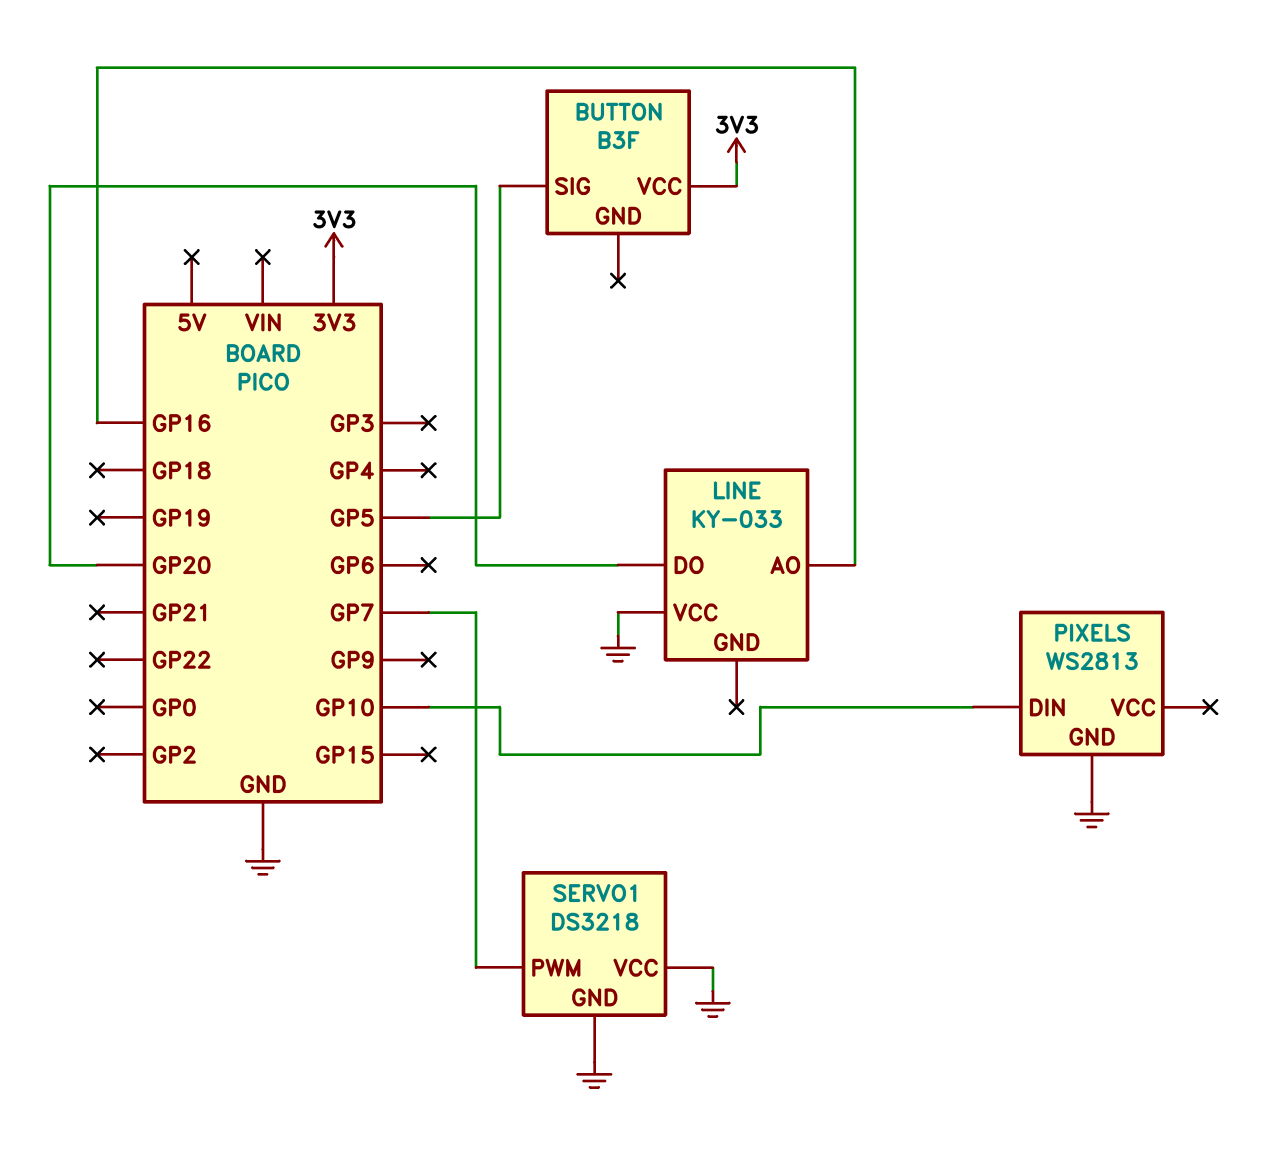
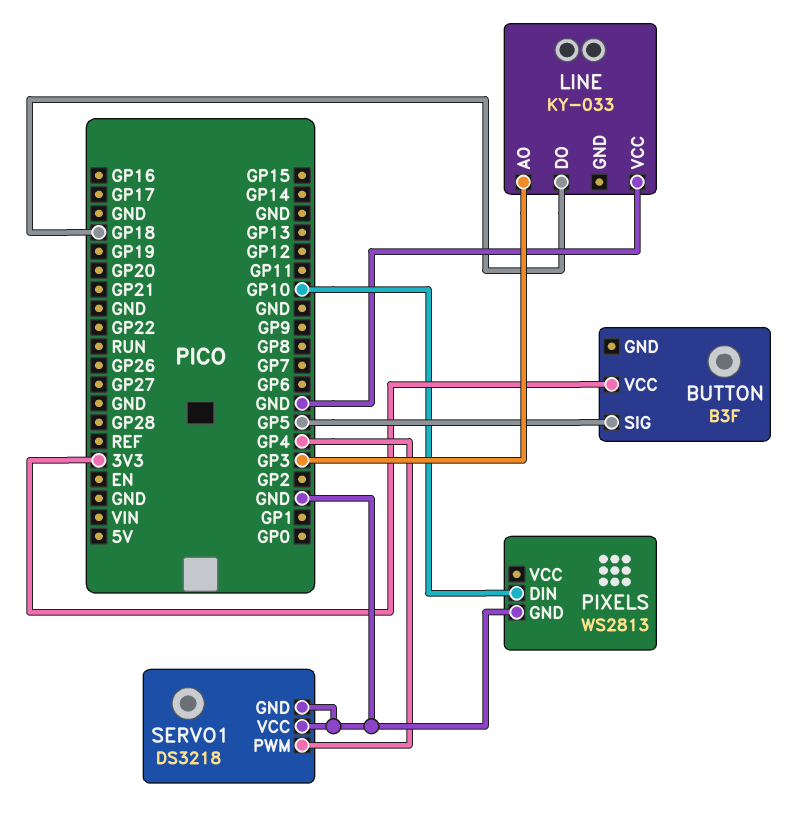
LINE pin AO: GP16 -> GP3
LINE pin DO: GP20 -> GP18
SERVO1 pin PWM: GP7 -> GP4

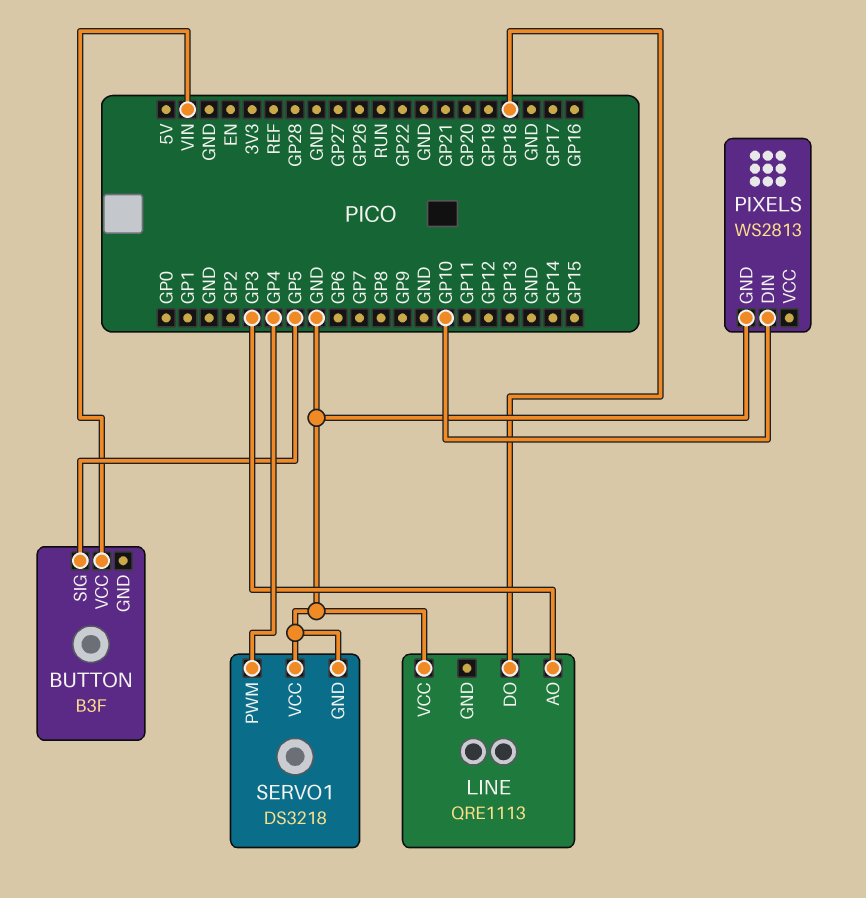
BUTTON pin VCC: 3V3 -> VIN
LINE: KY-033 -> QRE1113

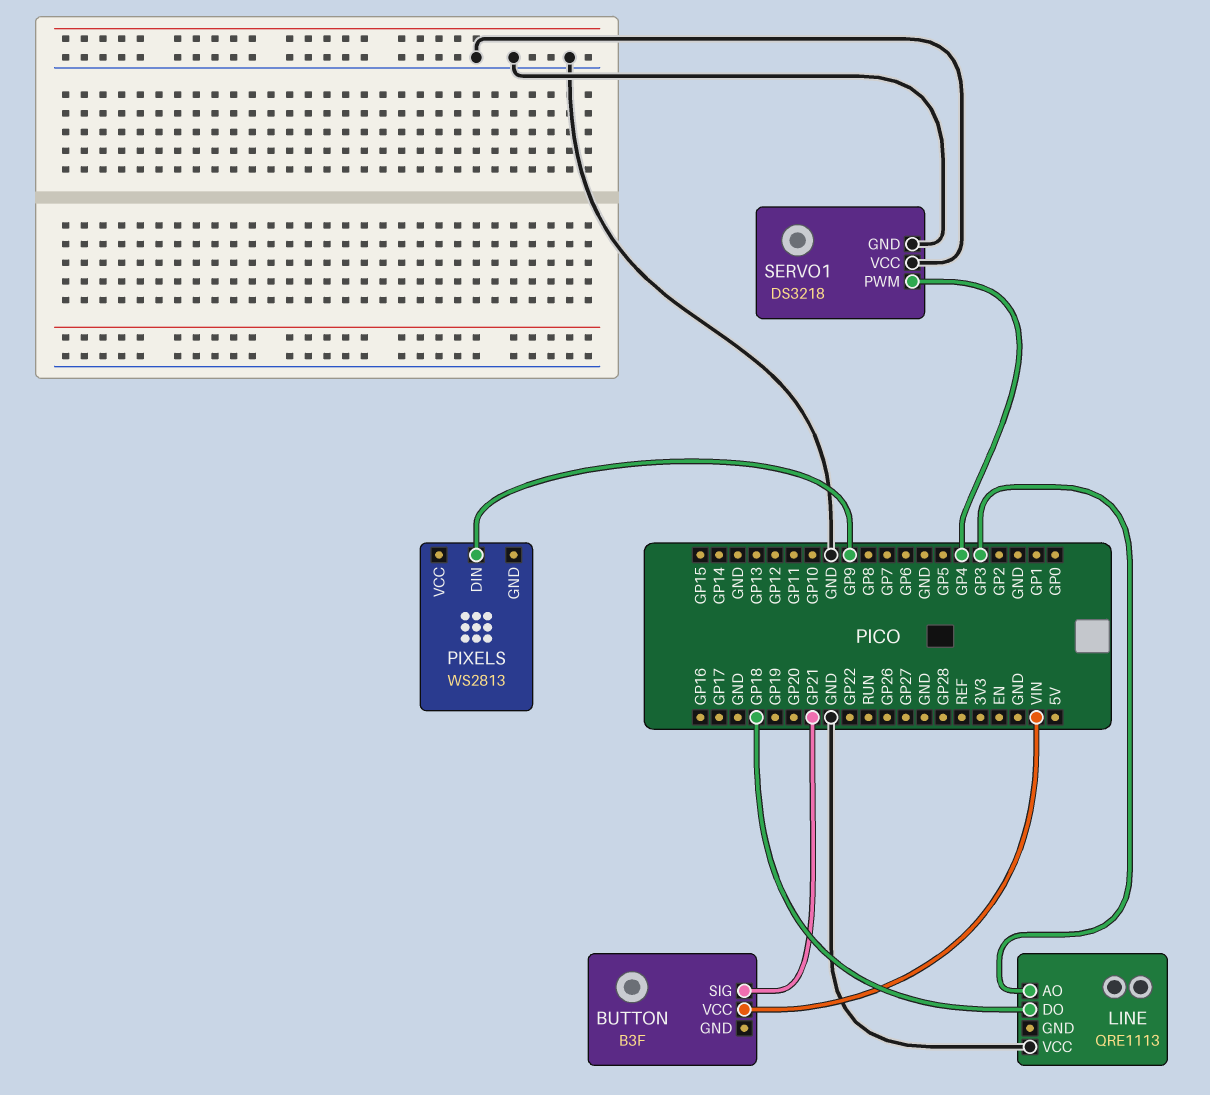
BUTTON pin SIG: GP5 -> GP21
PIXELS pin DIN: GP10 -> GP9
PIXELS pin GND: GND -> none

